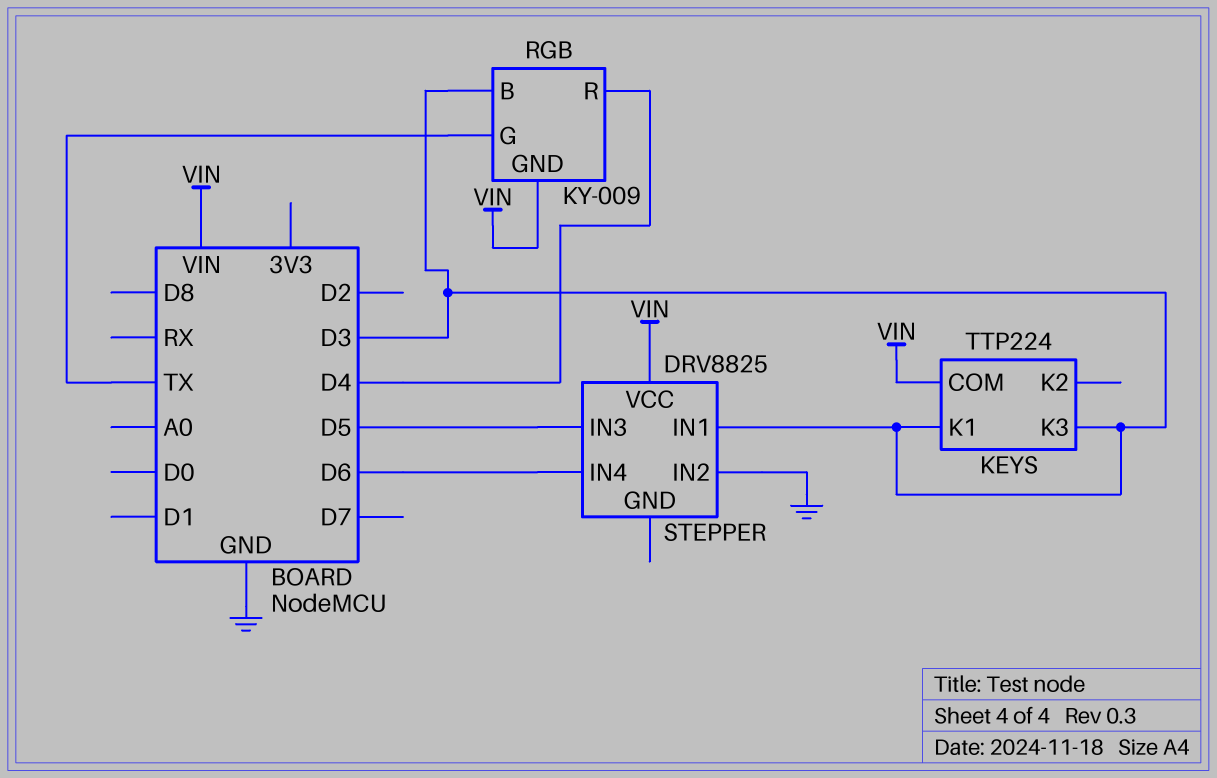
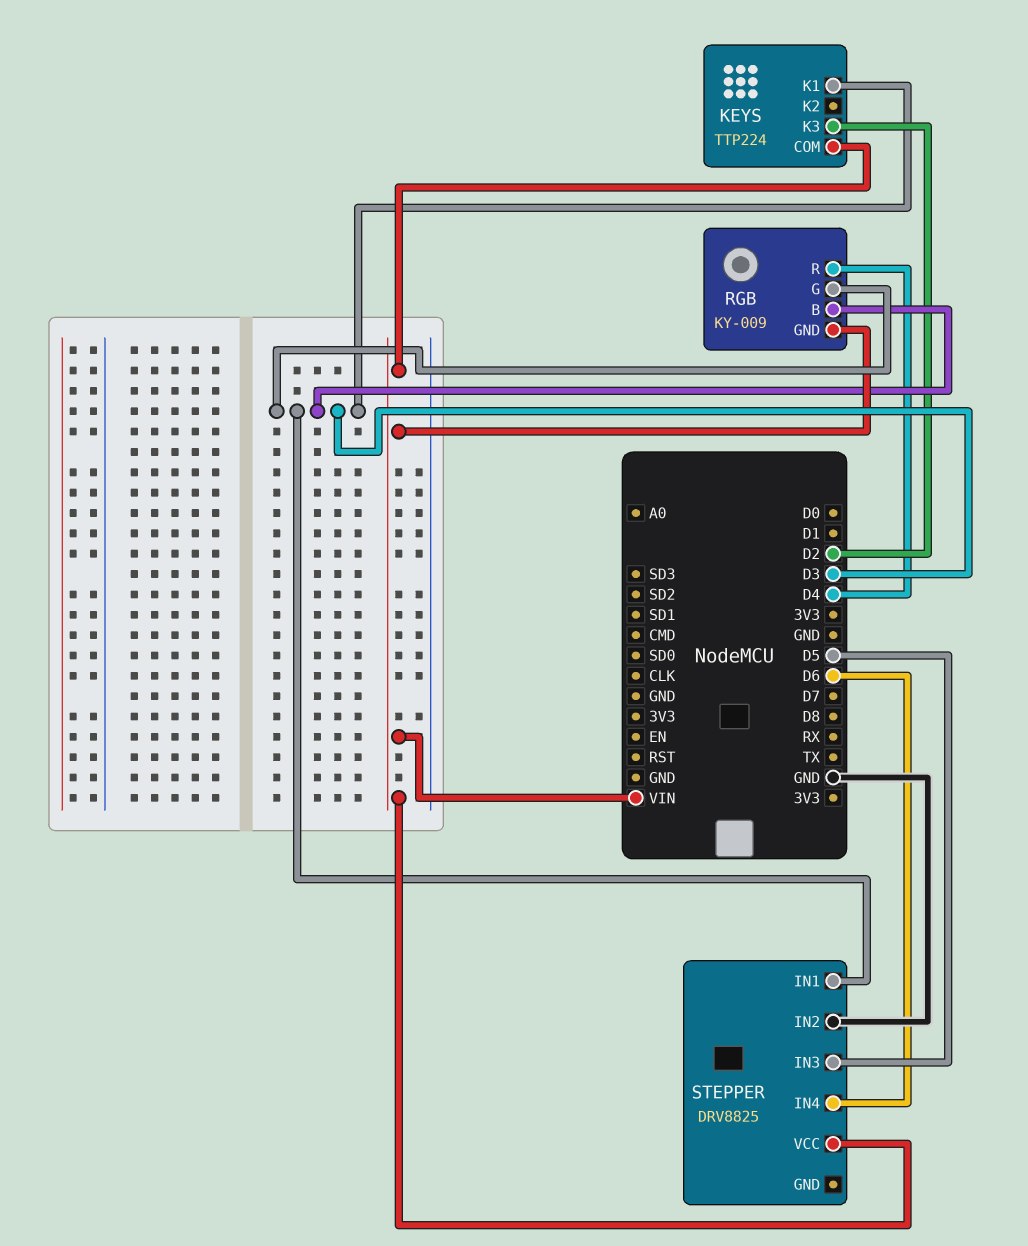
KEYS pin K3: D3 -> D2
RGB pin G: TX -> D3

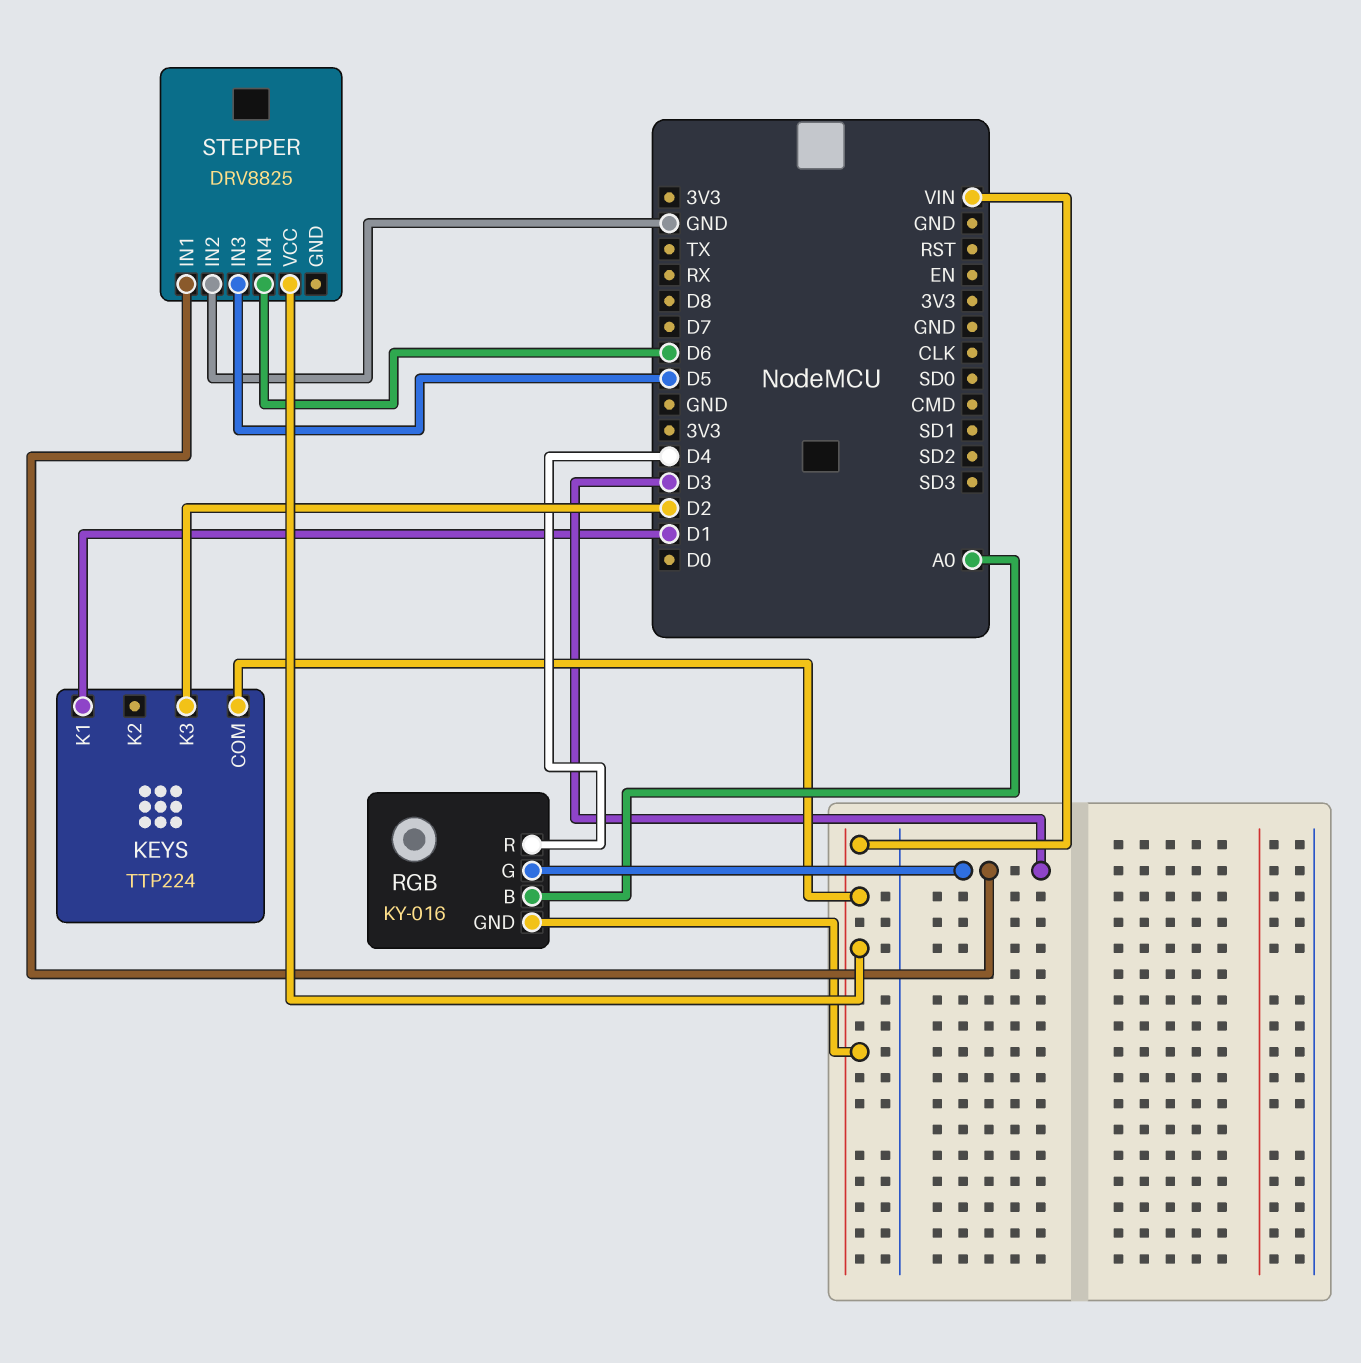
KEYS pin K1: D3 -> D1
RGB: KY-009 -> KY-016
RGB pin B: D3 -> A0

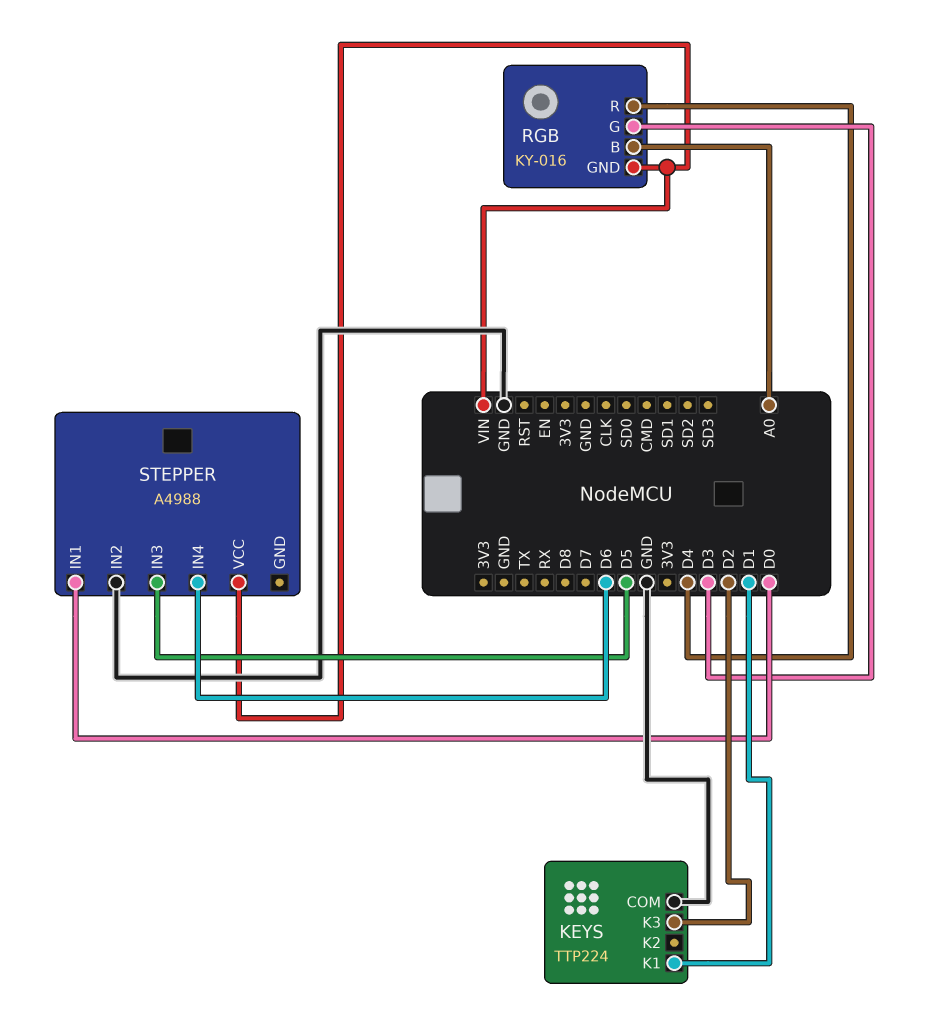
KEYS pin COM: VIN -> GND
STEPPER: DRV8825 -> A4988
STEPPER pin IN1: D3 -> D0

